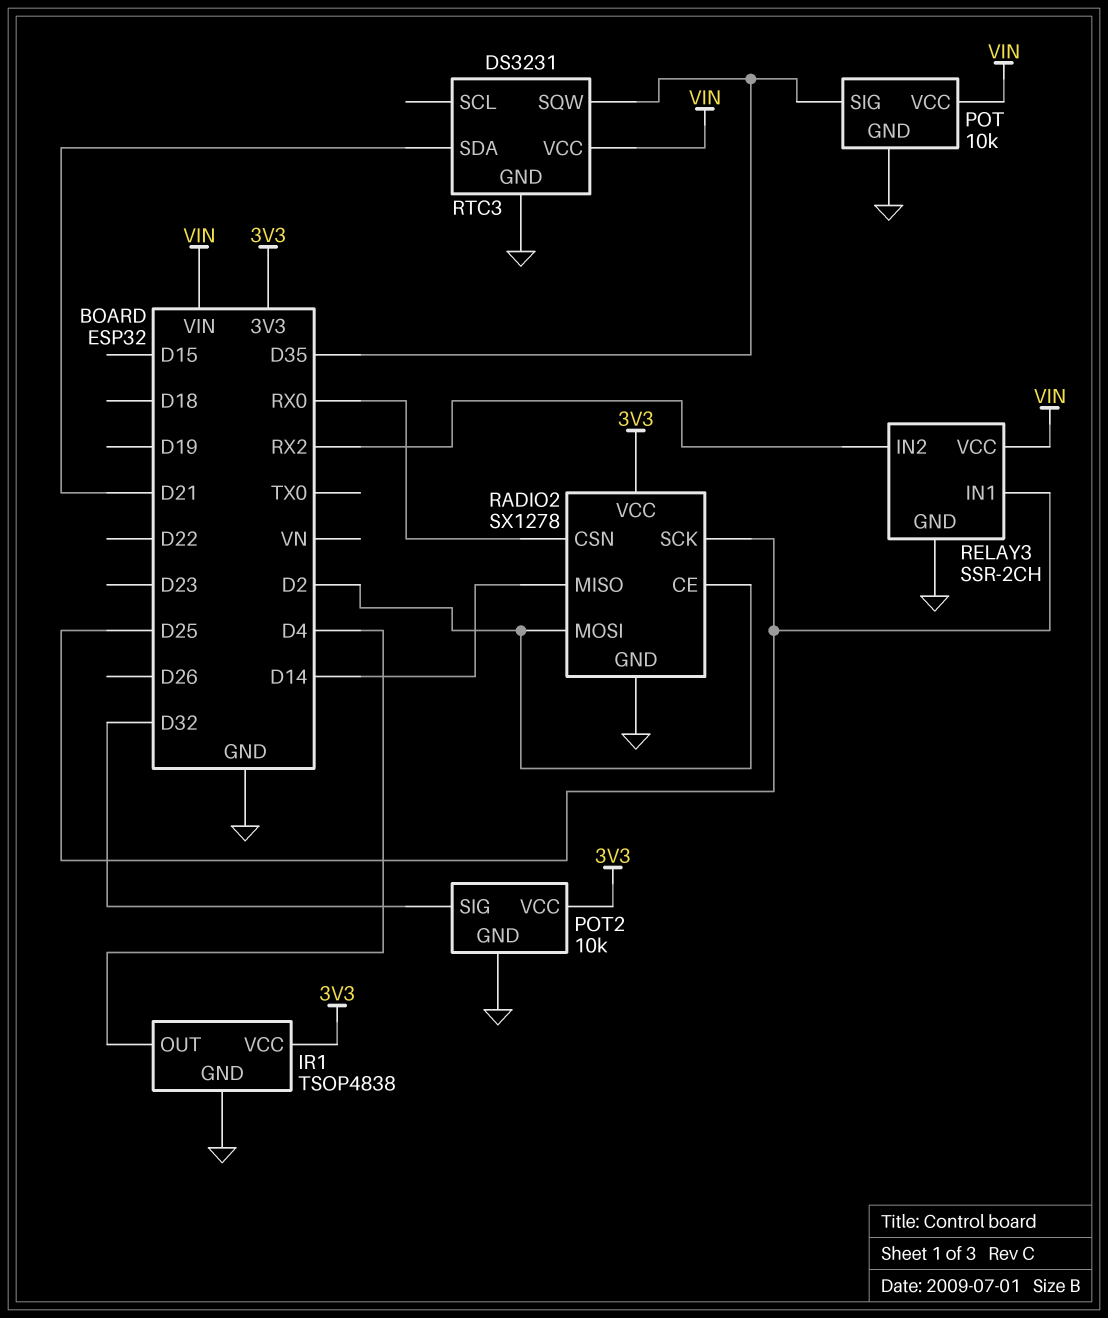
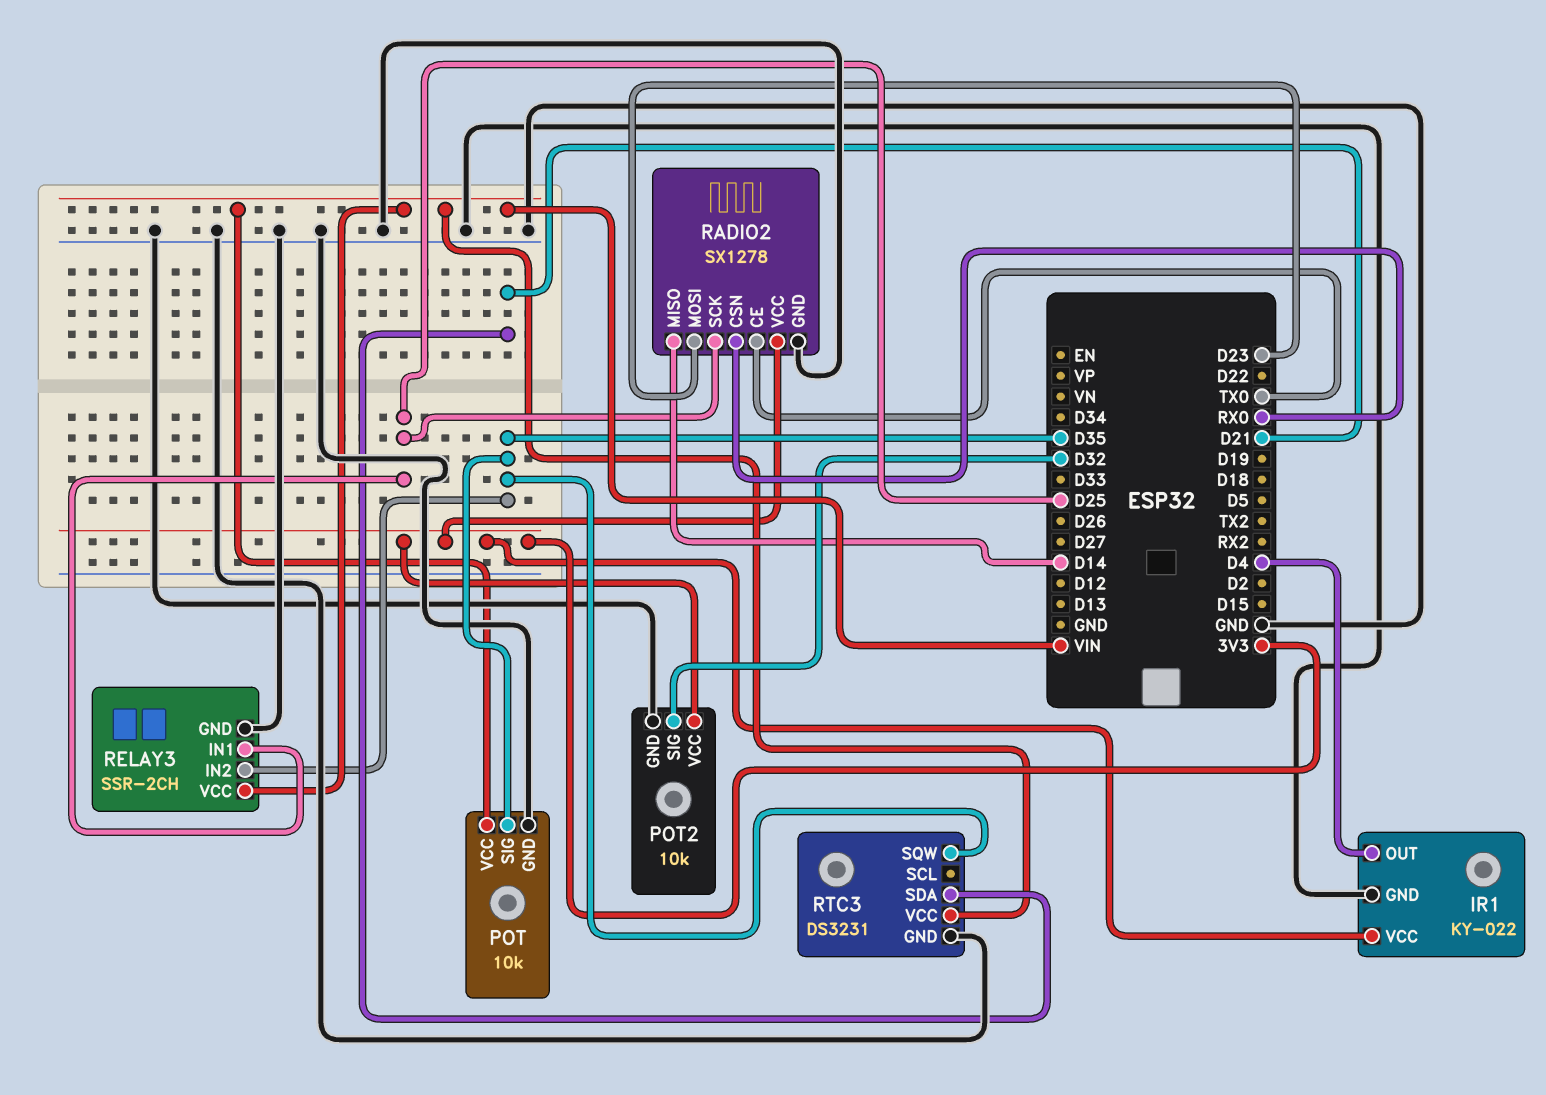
IR1: TSOP4838 -> KY-022
RADIO2 pin CE: D2 -> TX0
RADIO2 pin MOSI: D2 -> D23
RELAY3 pin IN2: RX2 -> D35

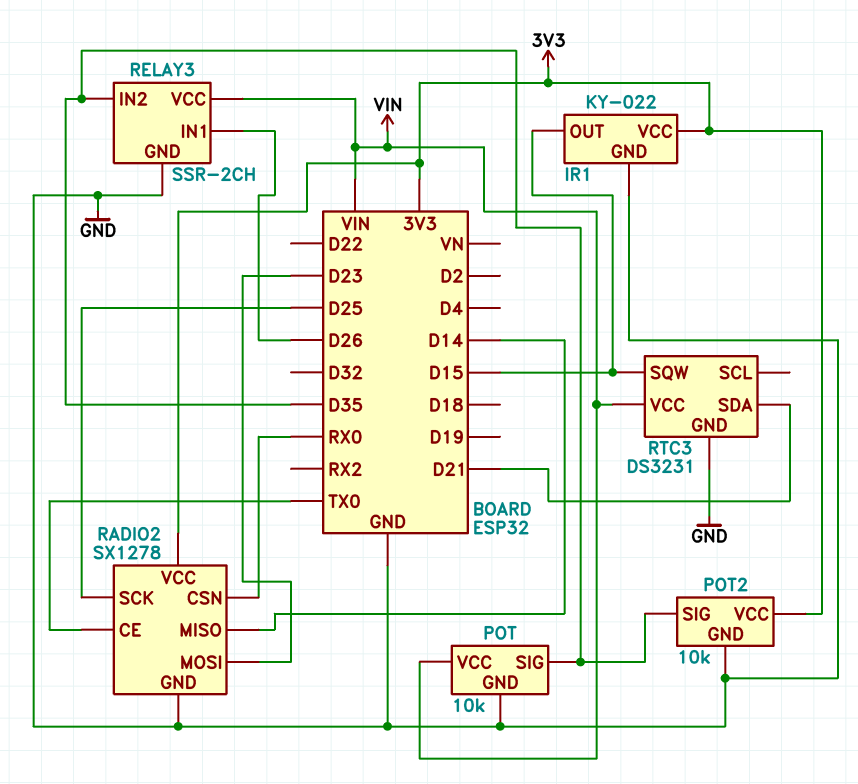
IR1 pin OUT: D4 -> D15
POT2 pin SIG: D32 -> D35
RELAY3 pin IN1: D25 -> D26
RTC3 pin SQW: D35 -> D15

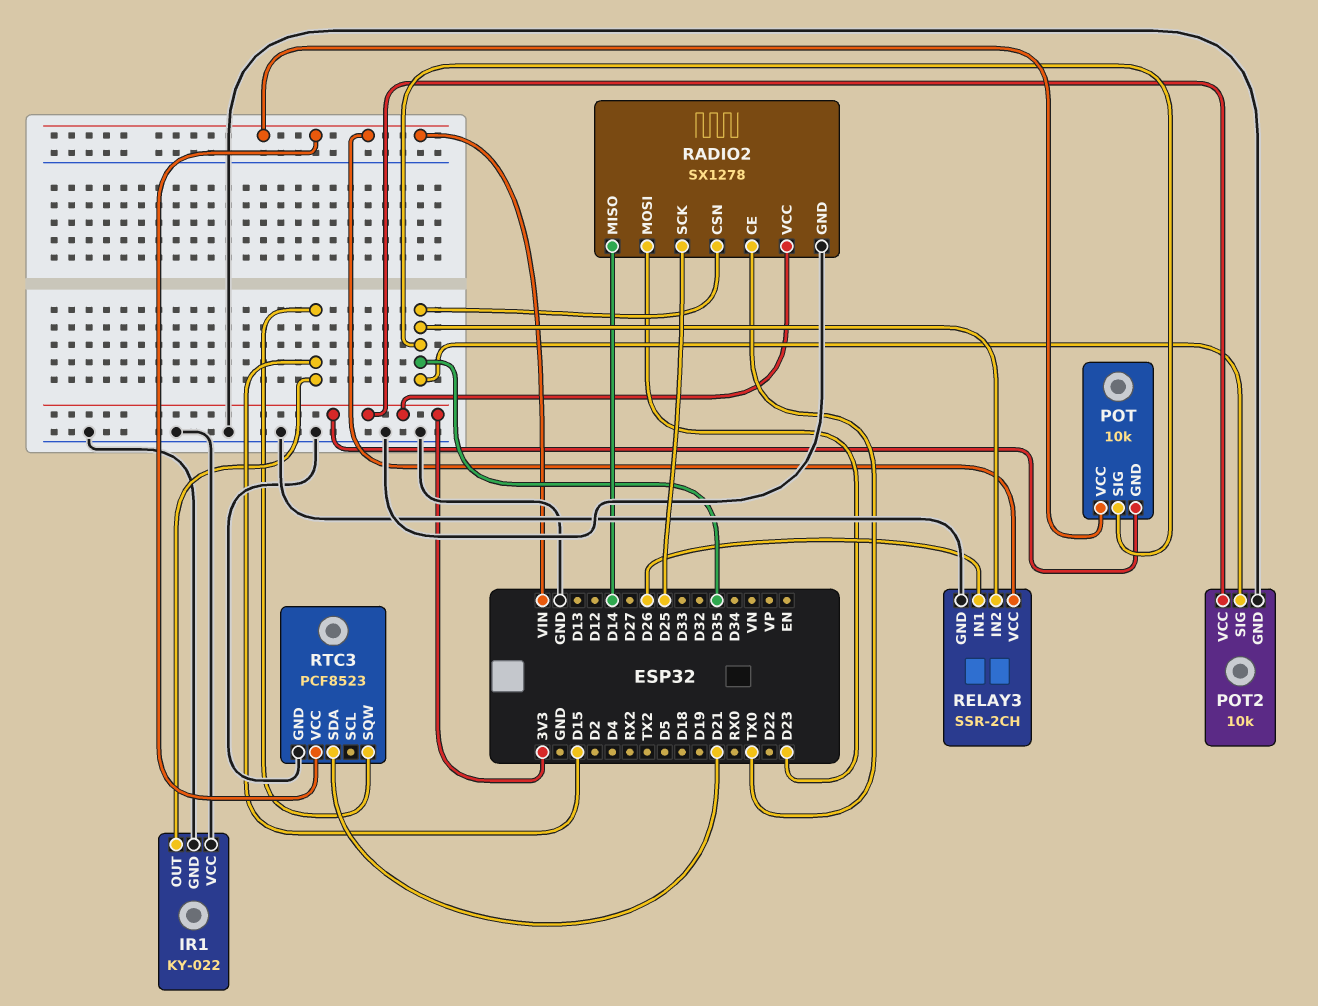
IR1 pin VCC: 3V3 -> GND
POT pin GND: GND -> 3V3
RADIO2 pin CSN: RX0 -> D35
RTC3: DS3231 -> PCF8523

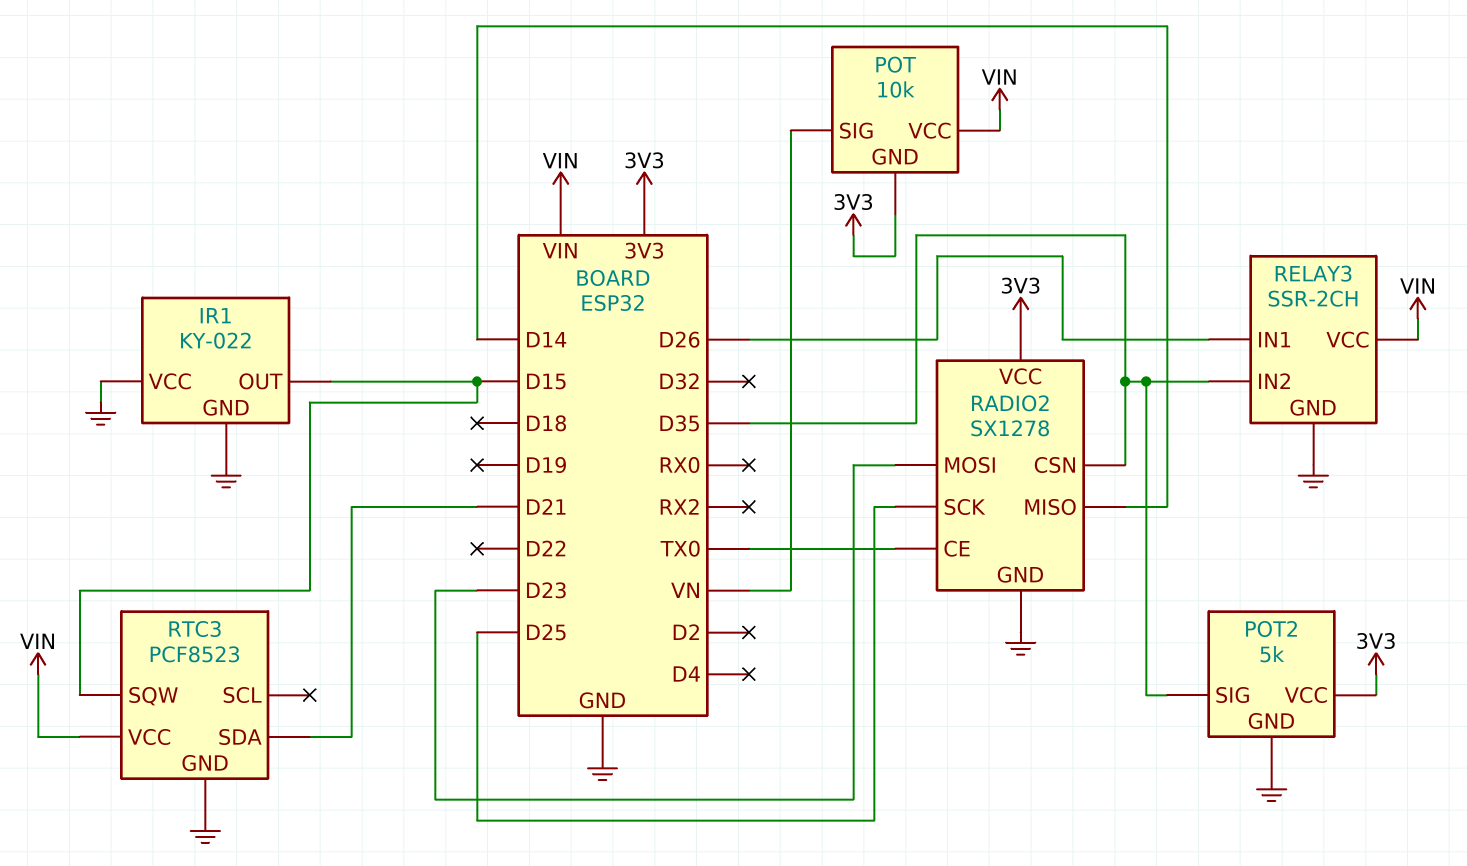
POT pin SIG: D35 -> VN
POT2: 10k -> 5k

